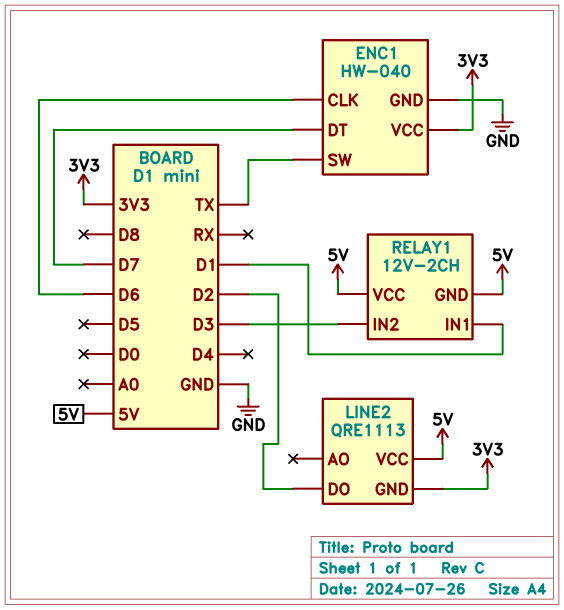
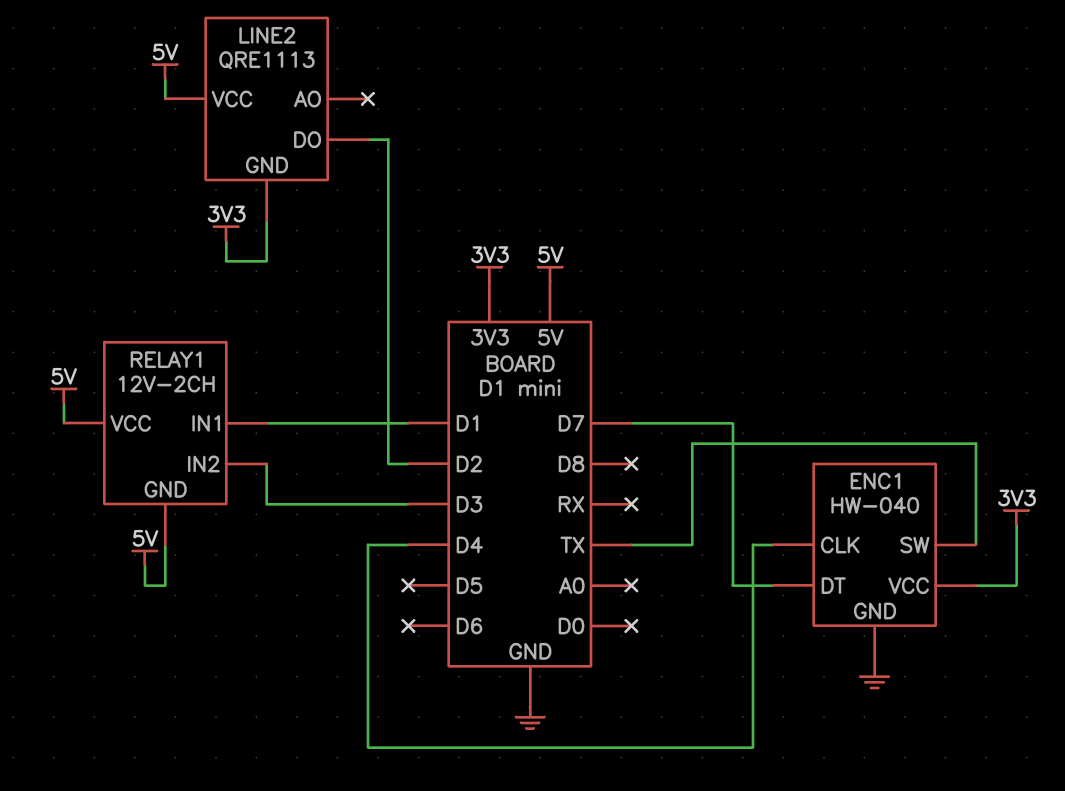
ENC1 pin CLK: D6 -> D4

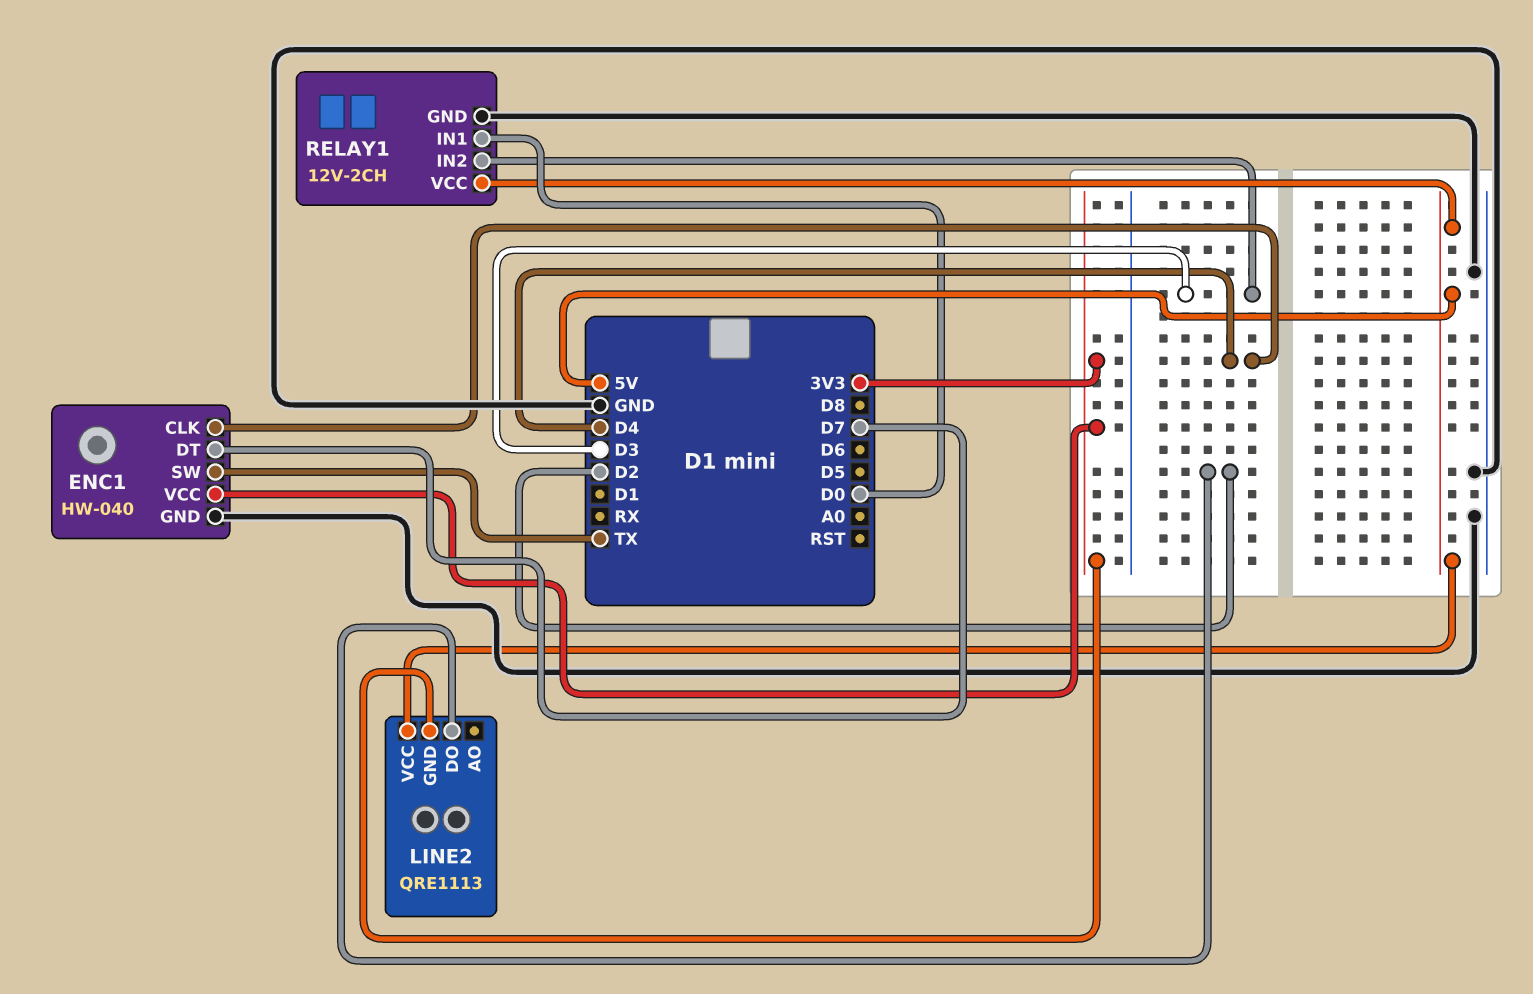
RELAY1 pin GND: 5V -> GND
RELAY1 pin IN1: D1 -> D0

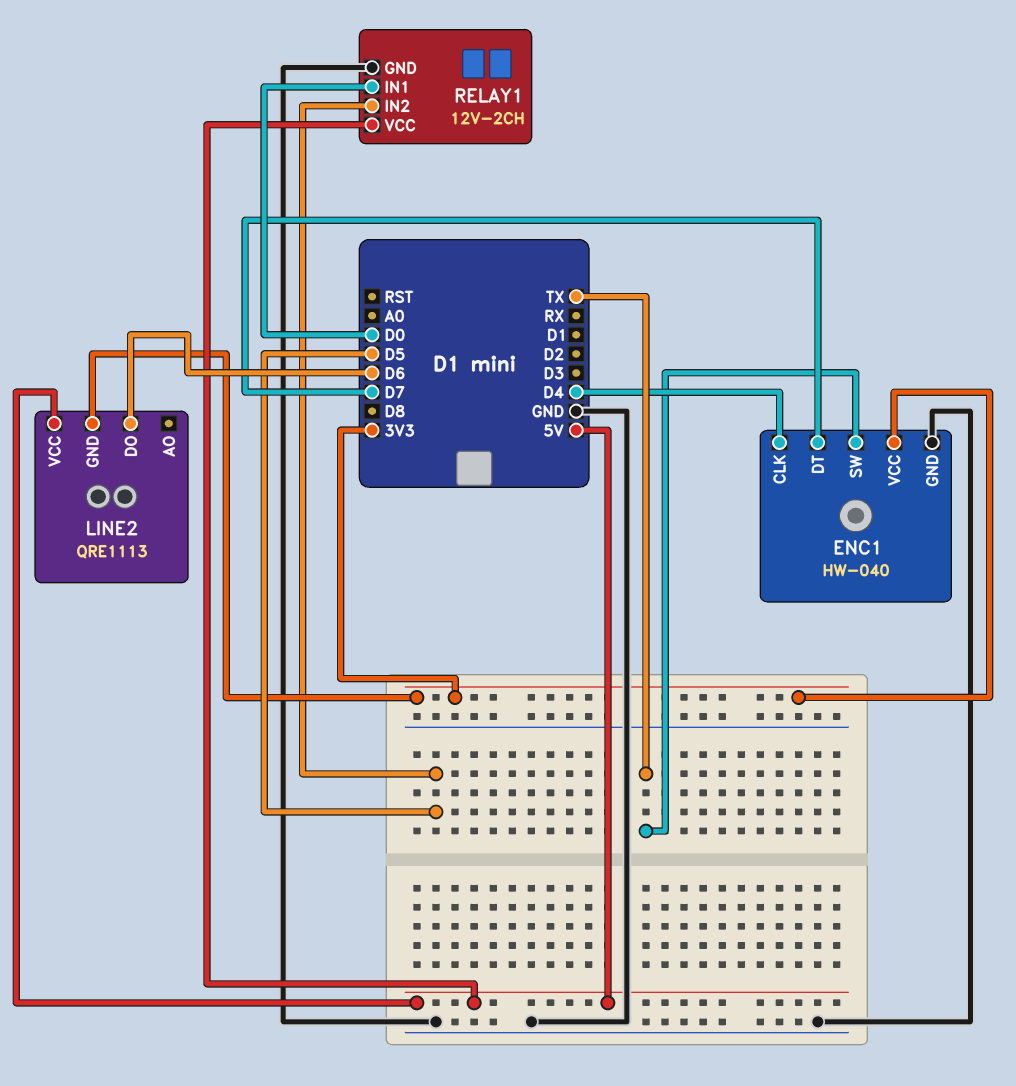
LINE2 pin DO: D2 -> D6
RELAY1 pin IN2: D3 -> D5

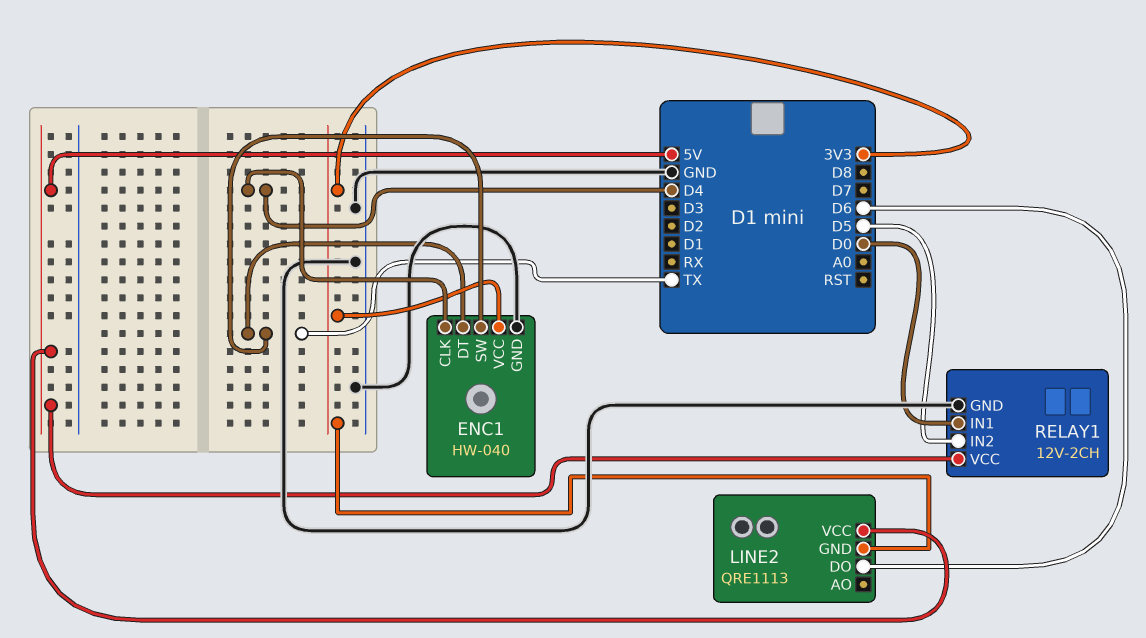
ENC1 pin DT: D7 -> TX

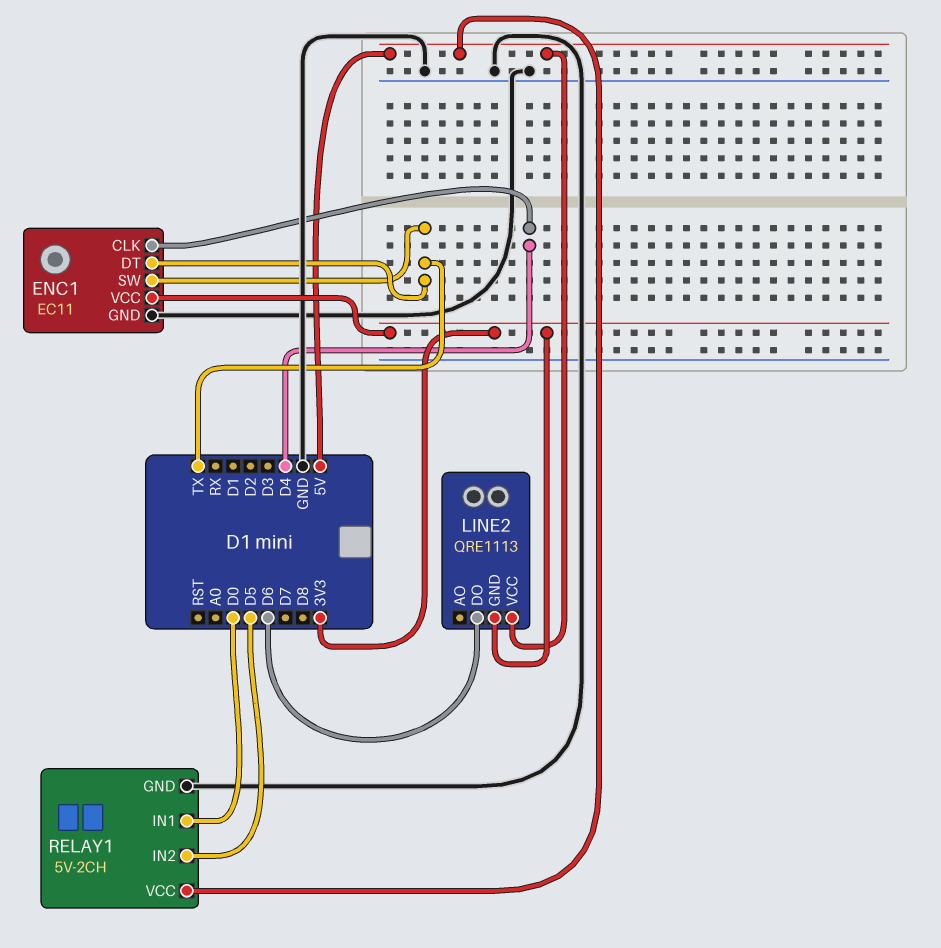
ENC1: HW-040 -> EC11
RELAY1: 12V-2CH -> 5V-2CH

